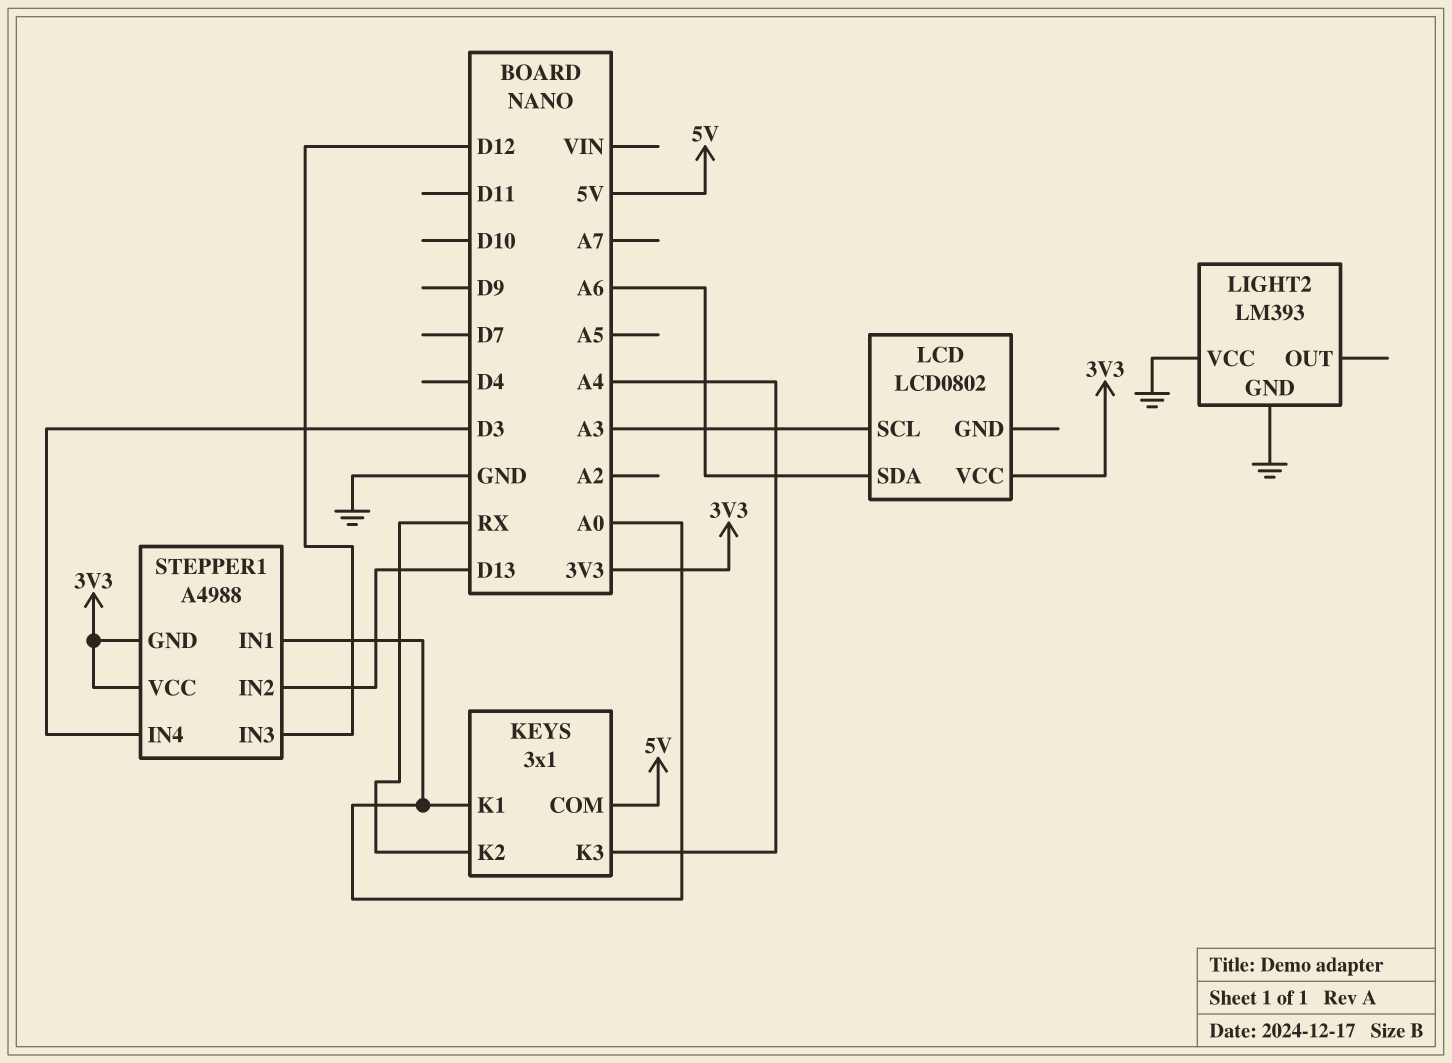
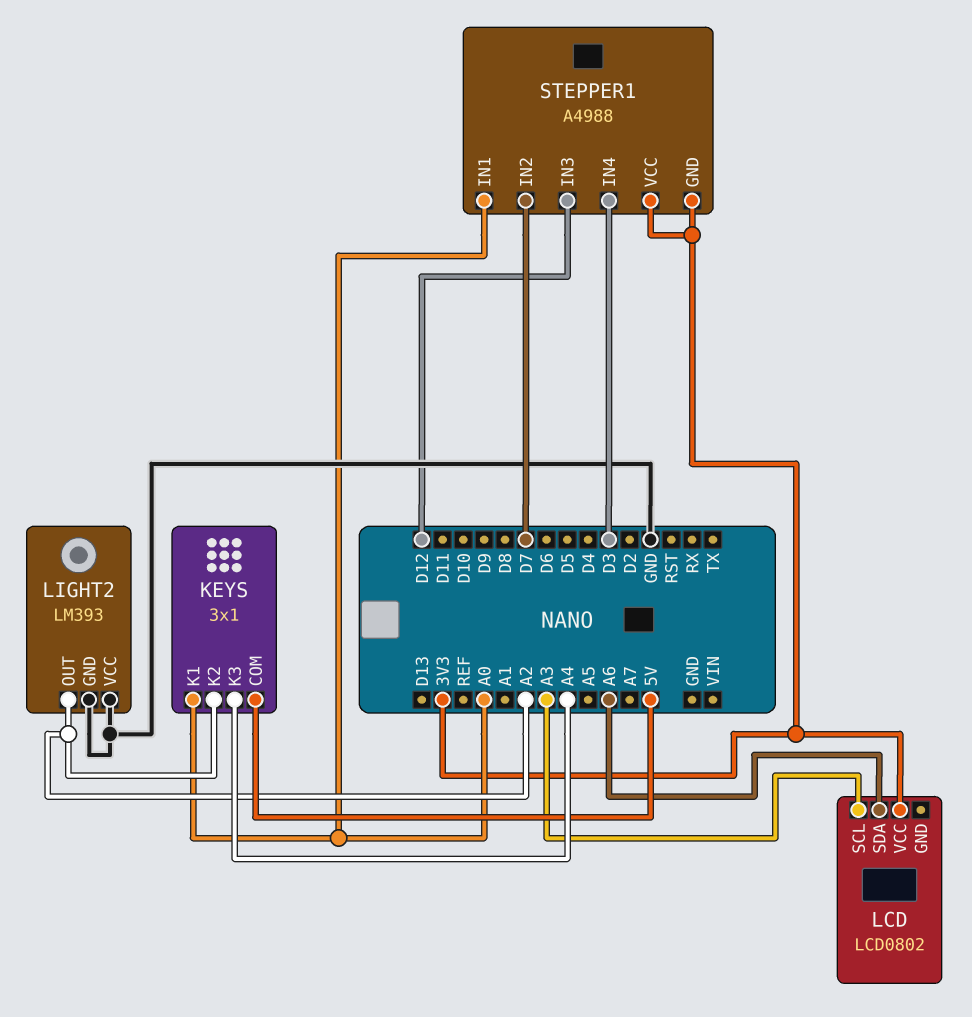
KEYS pin K2: RX -> A2
LIGHT2 pin OUT: none -> A2
STEPPER1 pin IN2: D13 -> D7

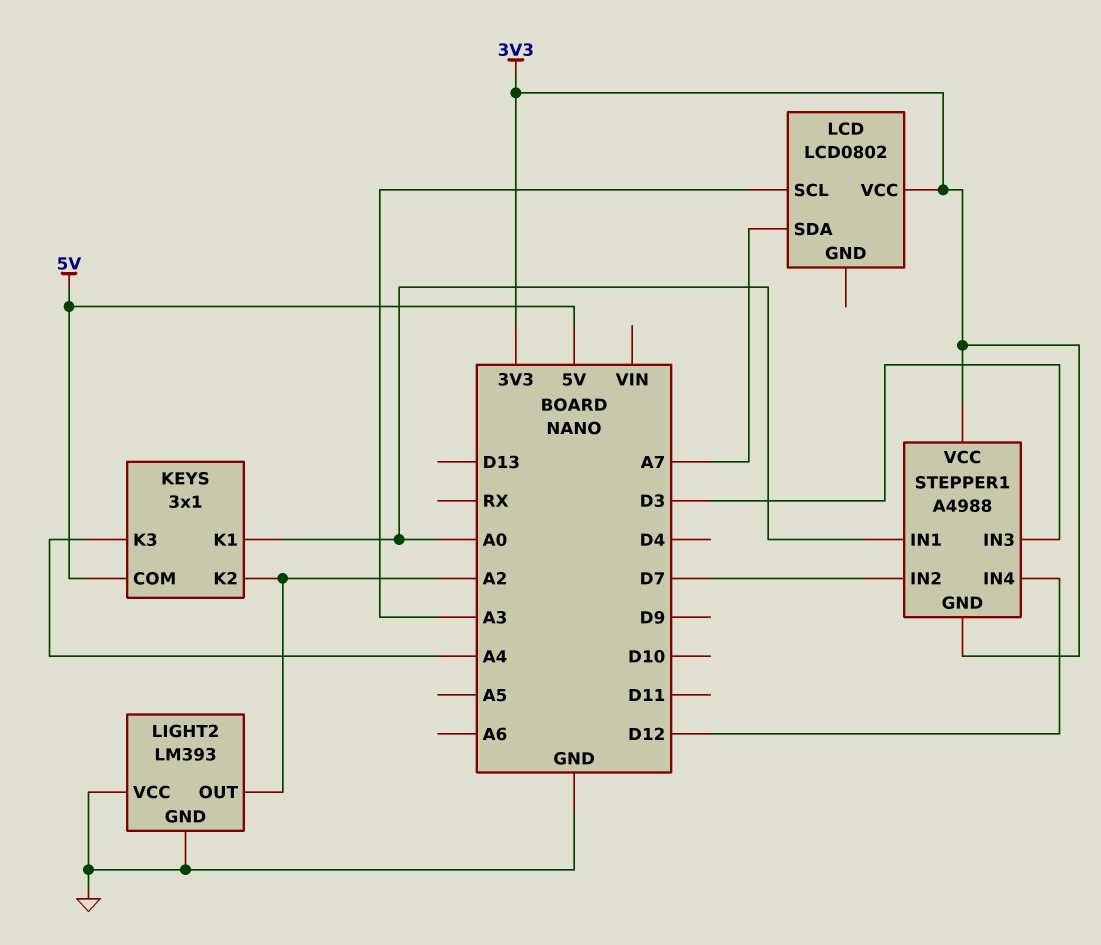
LCD pin SDA: A6 -> A7
STEPPER1 pin IN3: D12 -> D3
STEPPER1 pin IN4: D3 -> D12

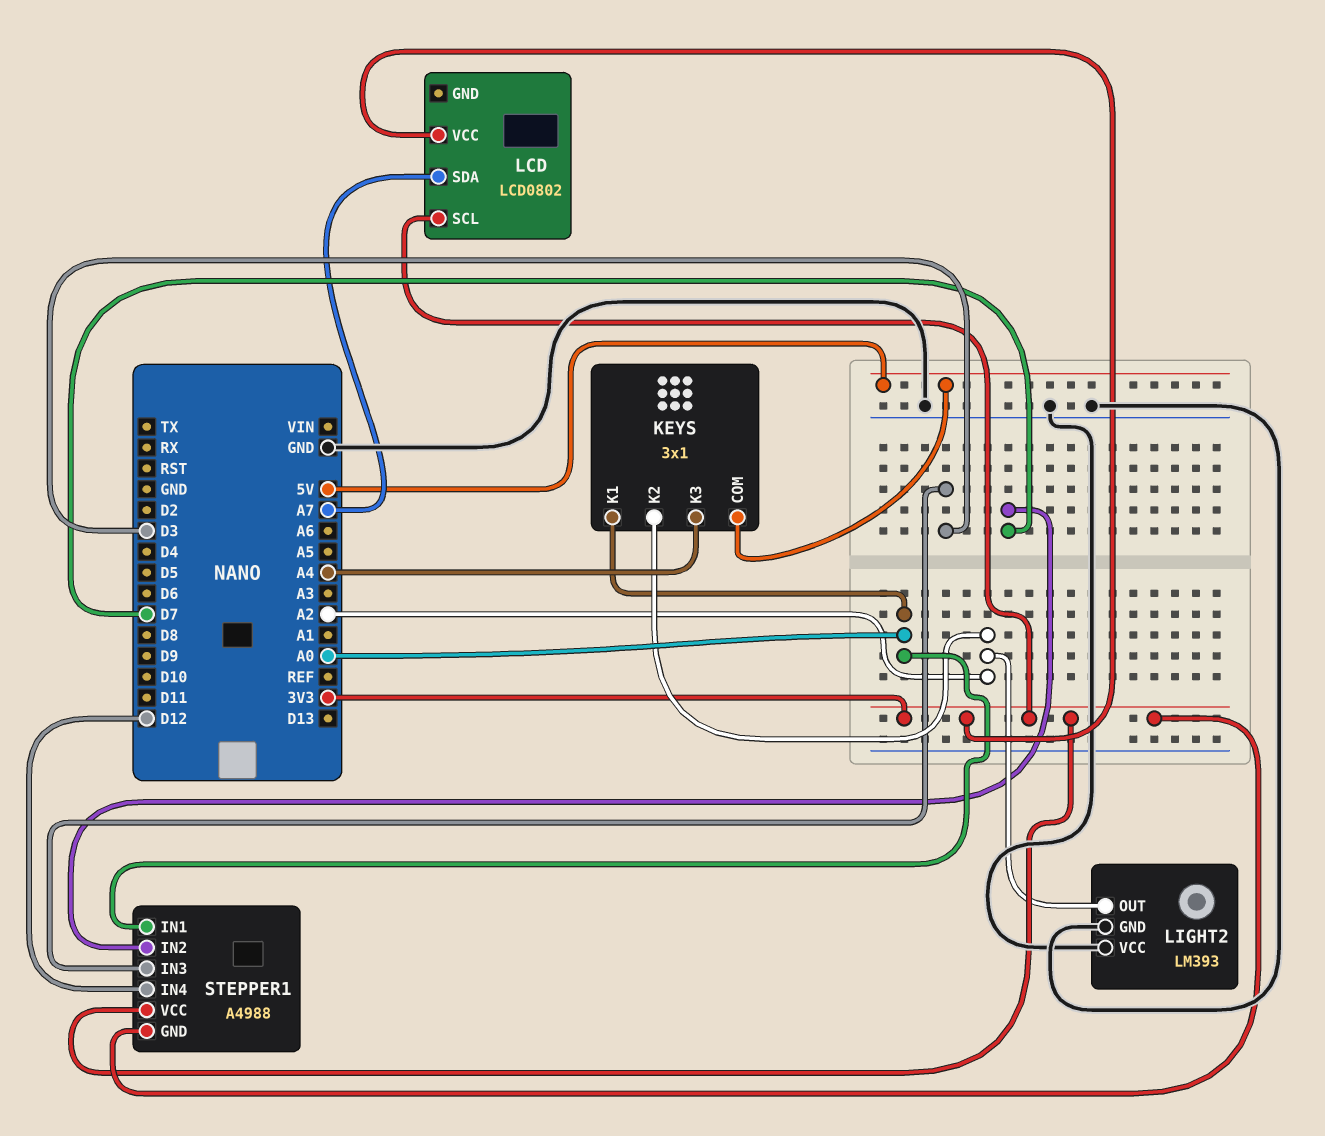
LCD pin SCL: A3 -> 3V3

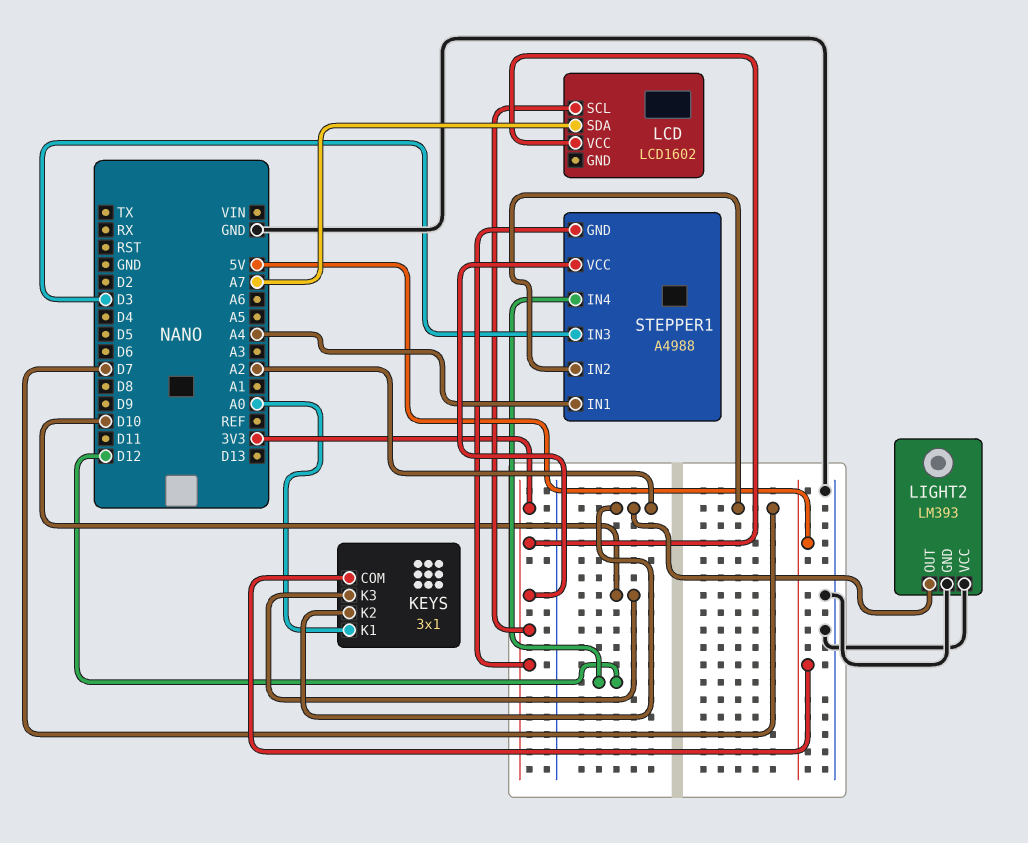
KEYS pin K3: A4 -> D10
LCD: LCD0802 -> LCD1602
STEPPER1 pin IN1: A0 -> A4

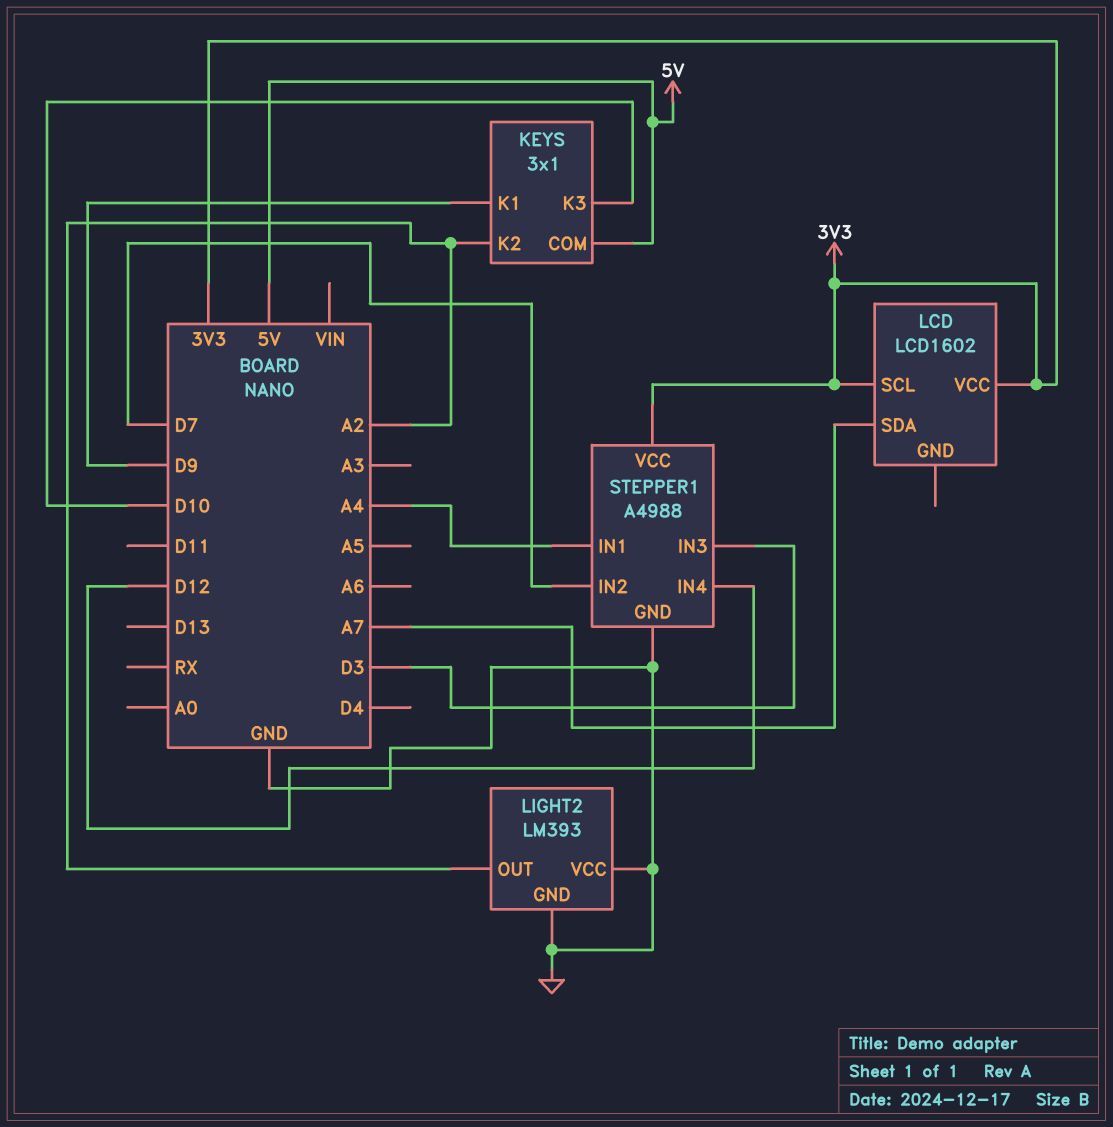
KEYS pin K1: A0 -> D9
STEPPER1 pin GND: 3V3 -> GND

